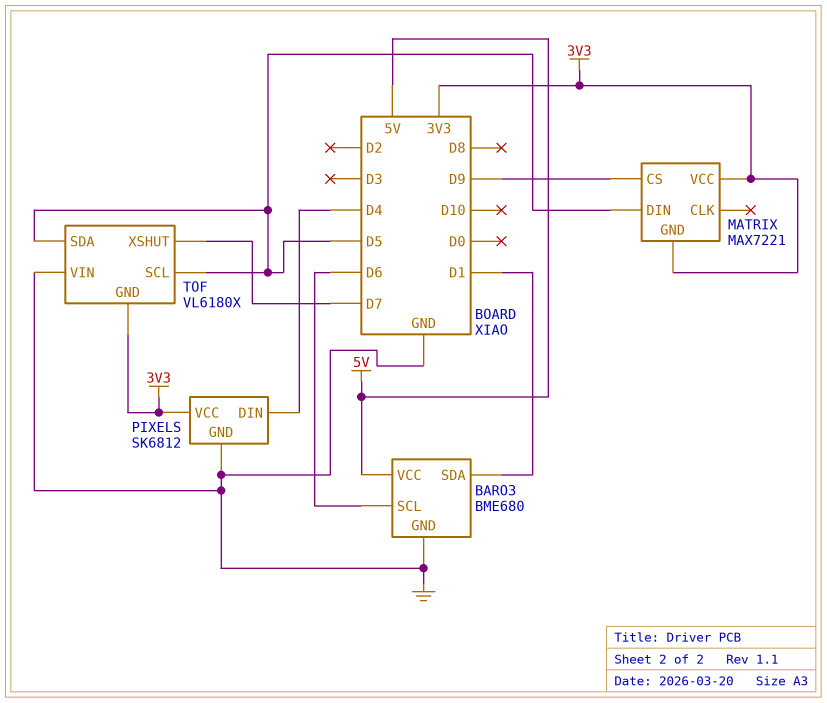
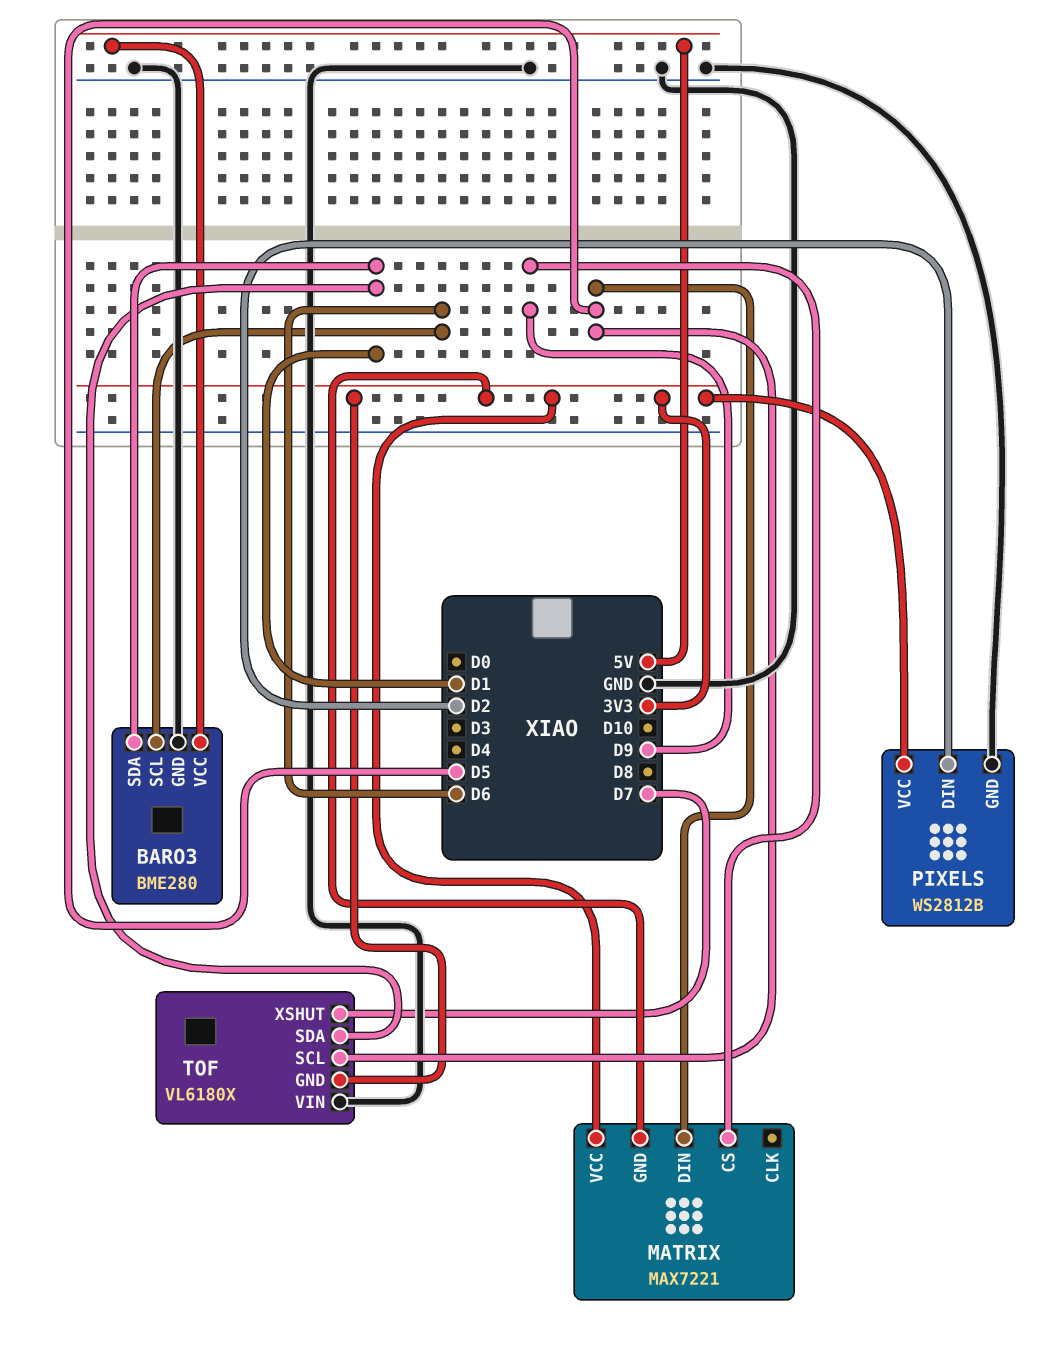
BARO3: BME680 -> BME280
PIXELS: SK6812 -> WS2812B
PIXELS pin DIN: D4 -> D2
TOF pin SDA: D5 -> D1

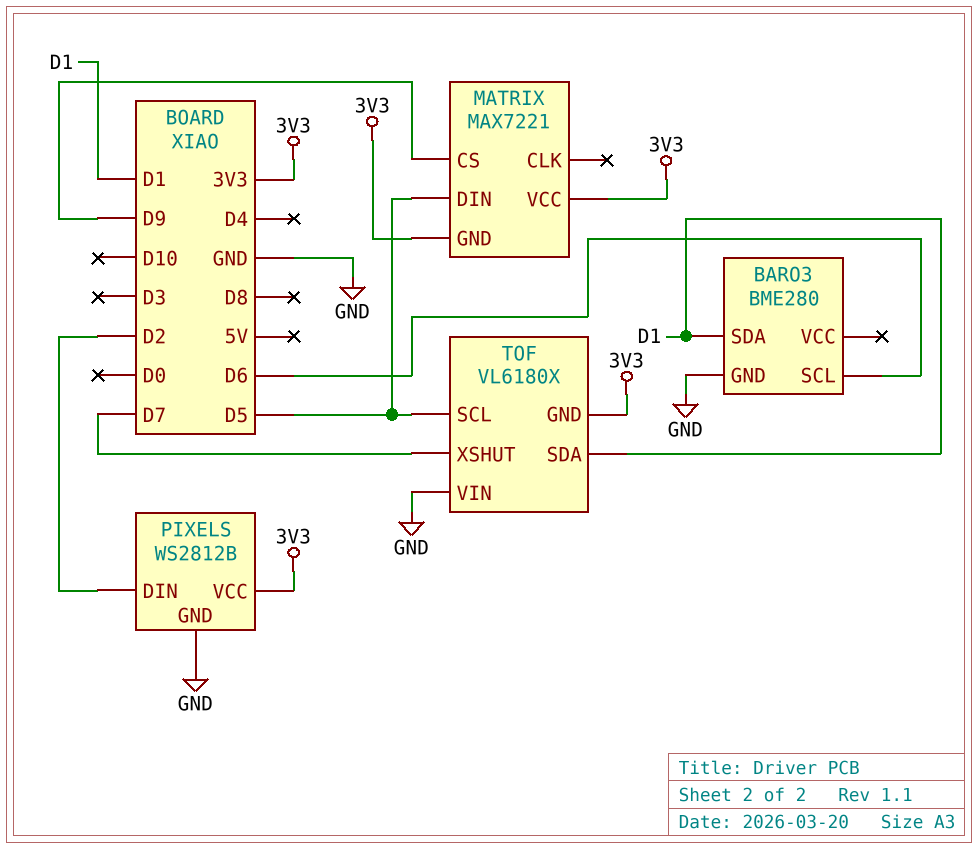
BARO3 pin VCC: 5V -> none

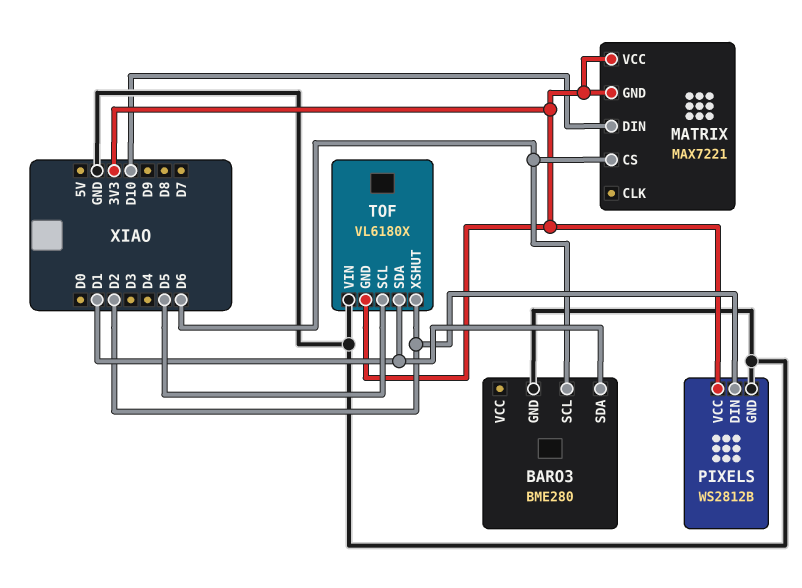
MATRIX pin CS: D9 -> D6
MATRIX pin DIN: D5 -> D10
TOF pin XSHUT: D7 -> D2

